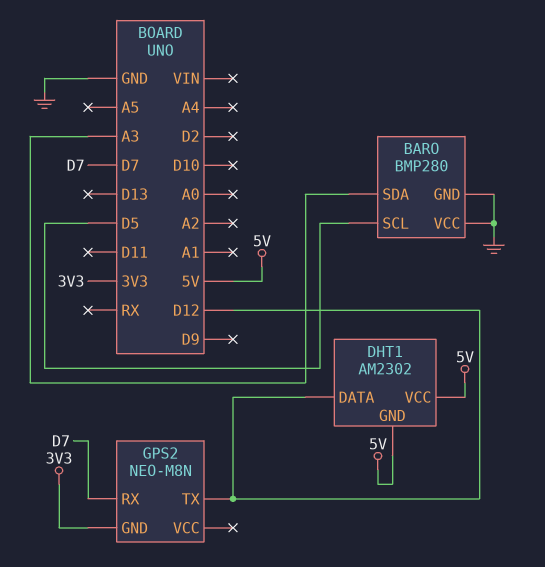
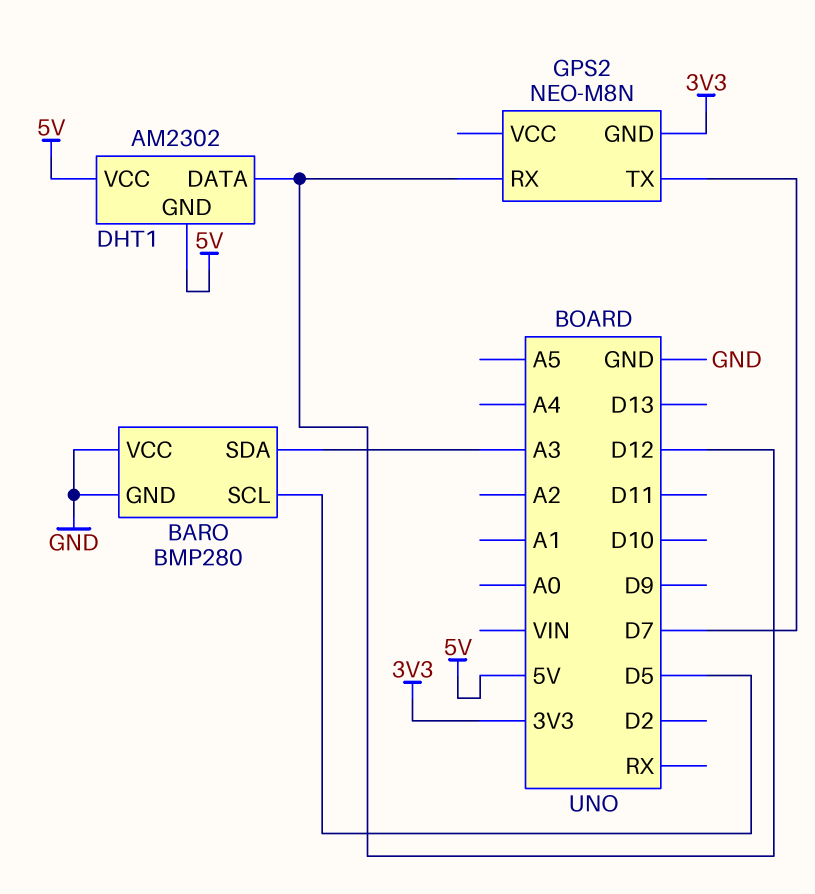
GPS2 pin RX: D7 -> D12
GPS2 pin TX: D12 -> D7

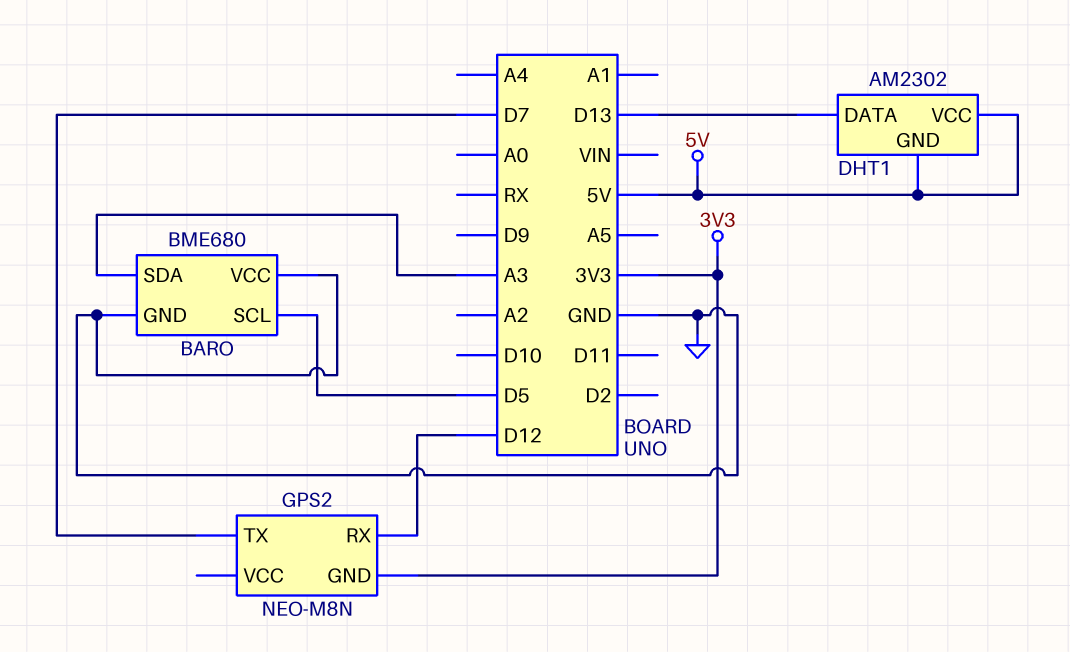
BARO: BMP280 -> BME680
DHT1 pin DATA: D12 -> D13

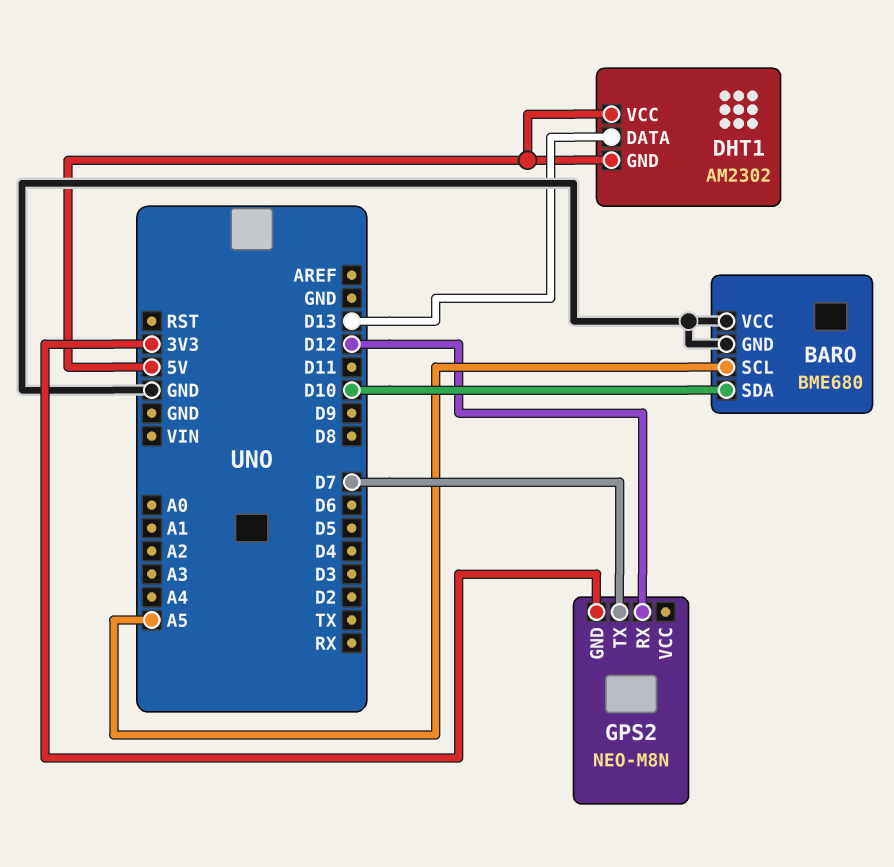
BARO pin SCL: D5 -> A5
BARO pin SDA: A3 -> D10

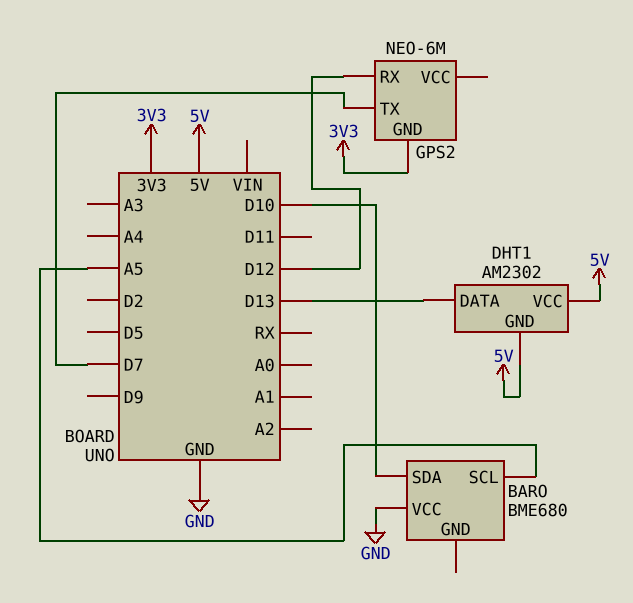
BARO pin GND: GND -> none
GPS2: NEO-M8N -> NEO-6M

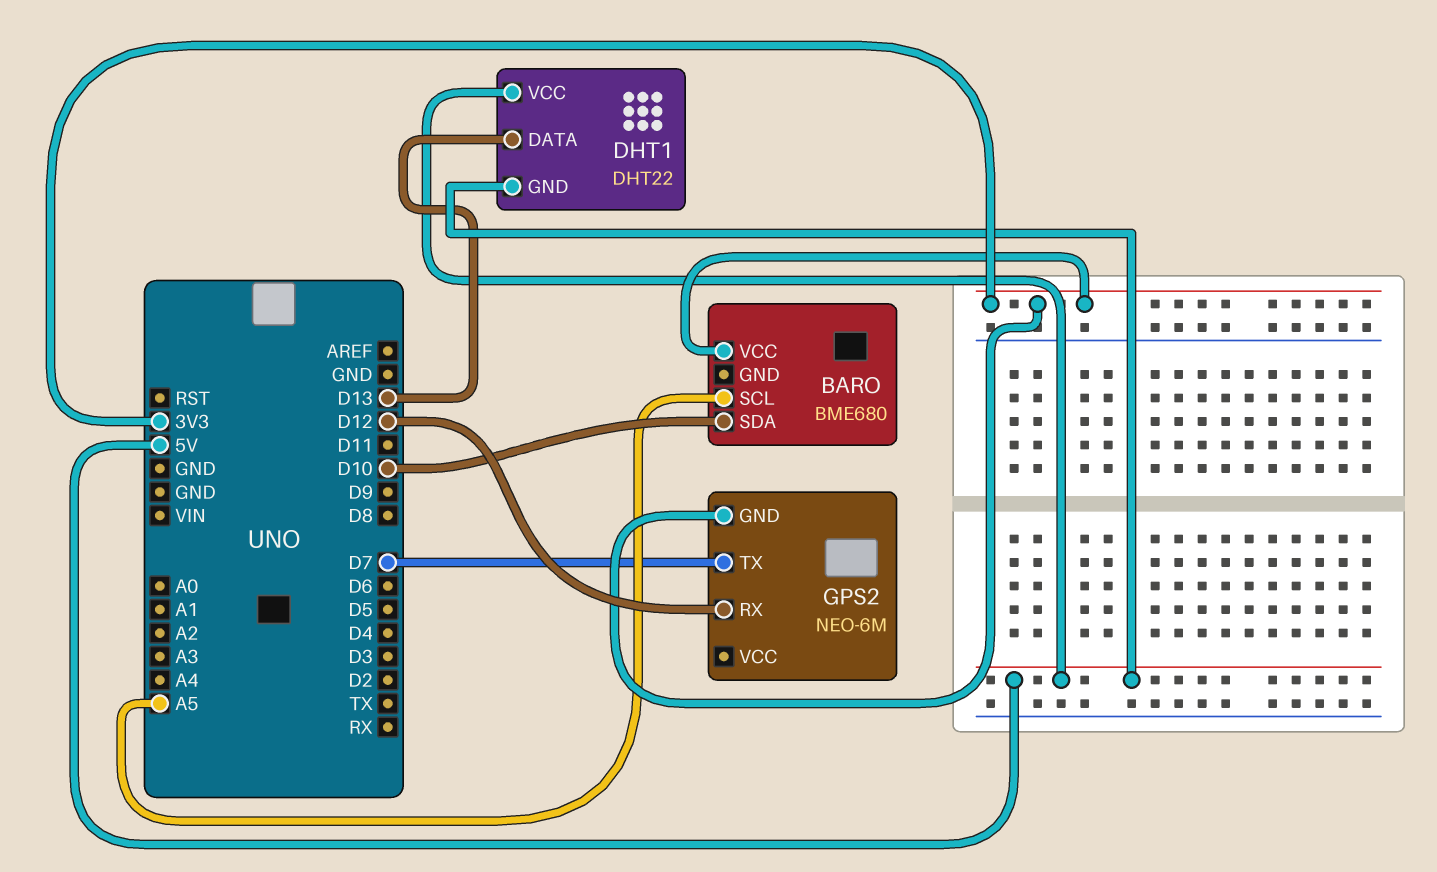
BARO pin VCC: GND -> 3V3
DHT1: AM2302 -> DHT22

